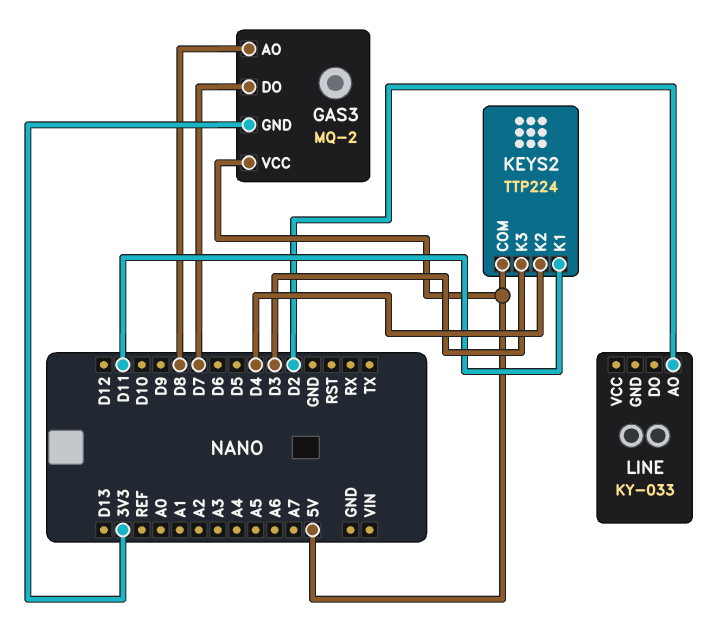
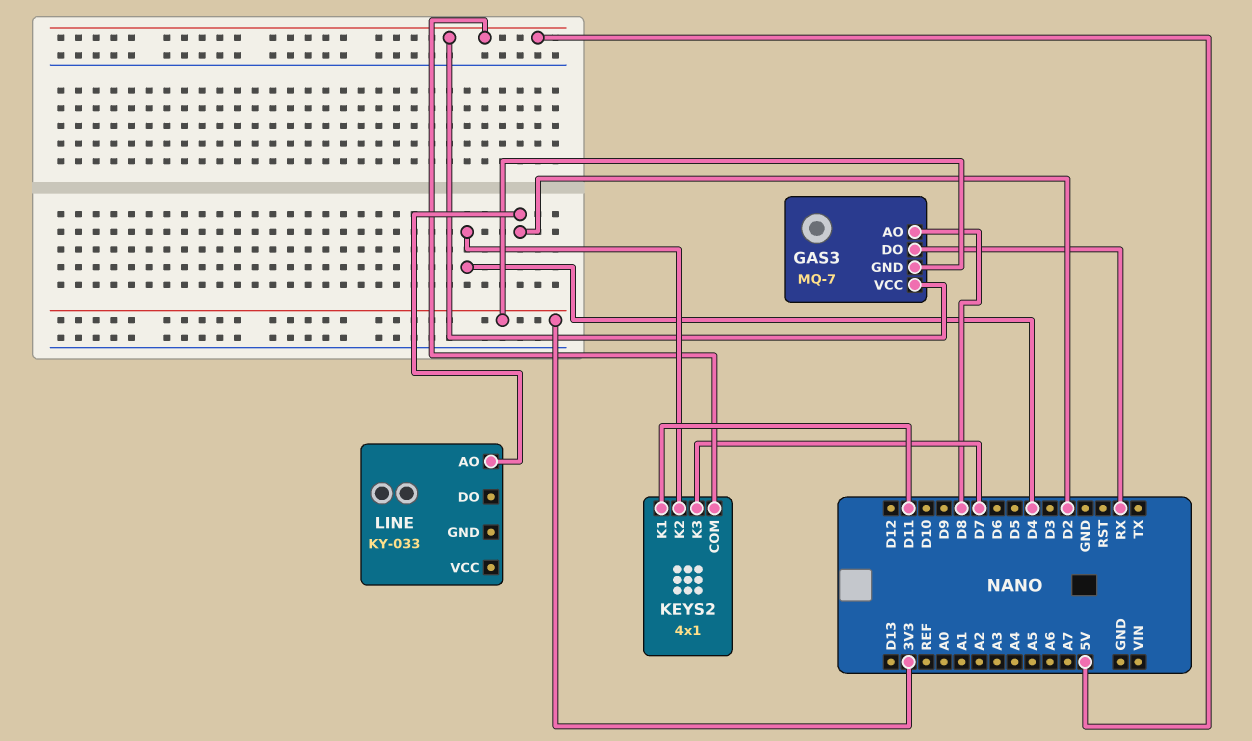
GAS3: MQ-2 -> MQ-7
GAS3 pin DO: D7 -> RX
KEYS2: TTP224 -> 4x1
KEYS2 pin K3: D3 -> D7

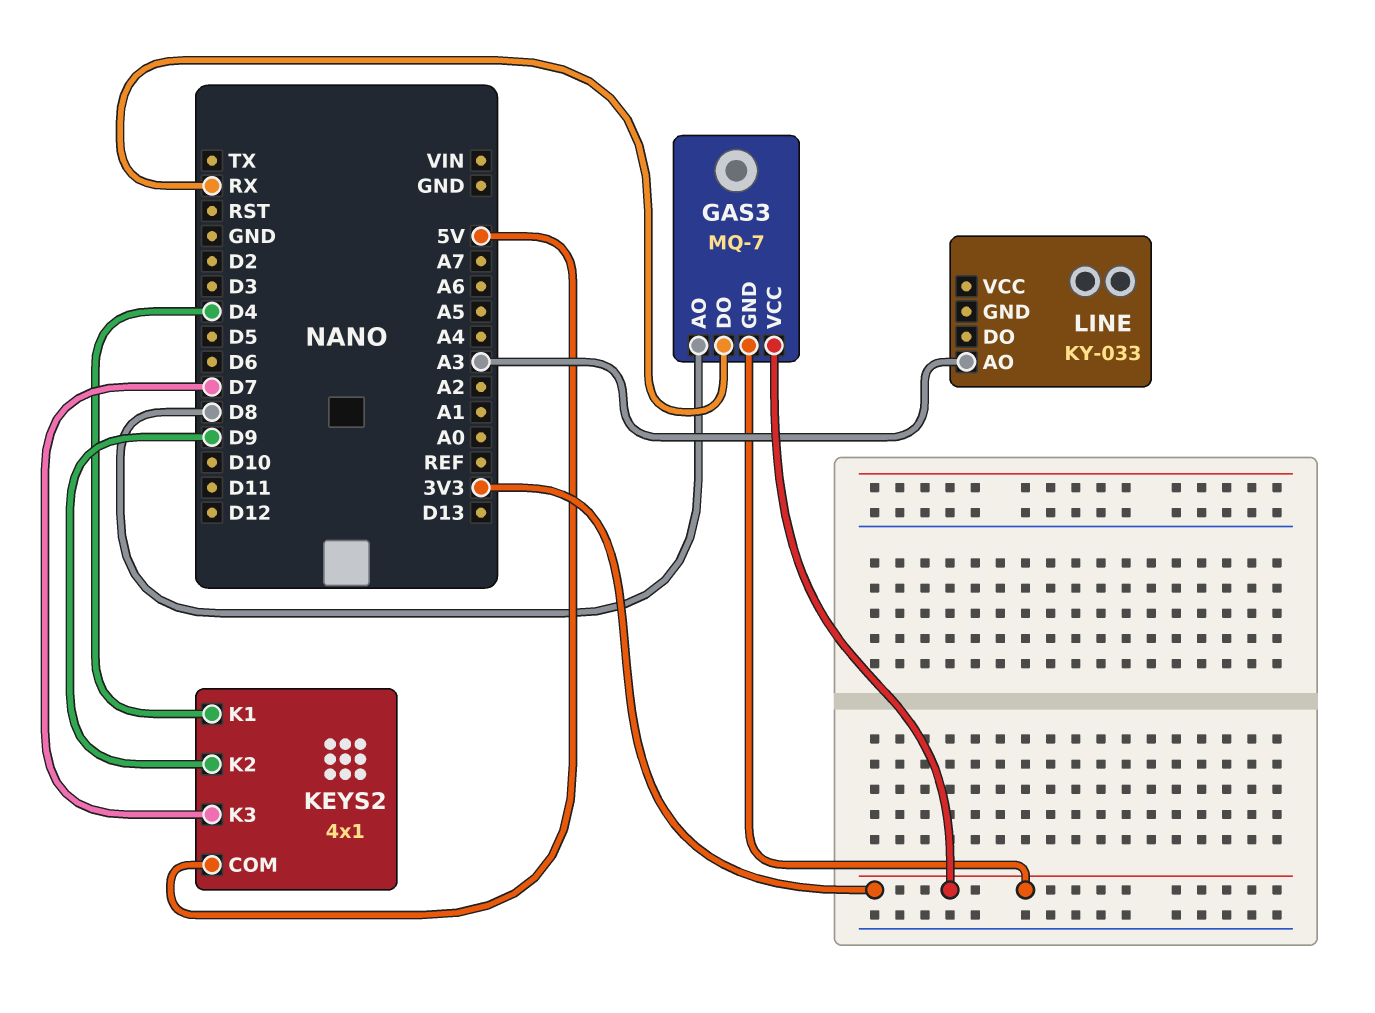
GAS3 pin VCC: 5V -> 3V3
KEYS2 pin K1: D11 -> D4
KEYS2 pin K2: D4 -> D9
LINE pin AO: D2 -> A3

